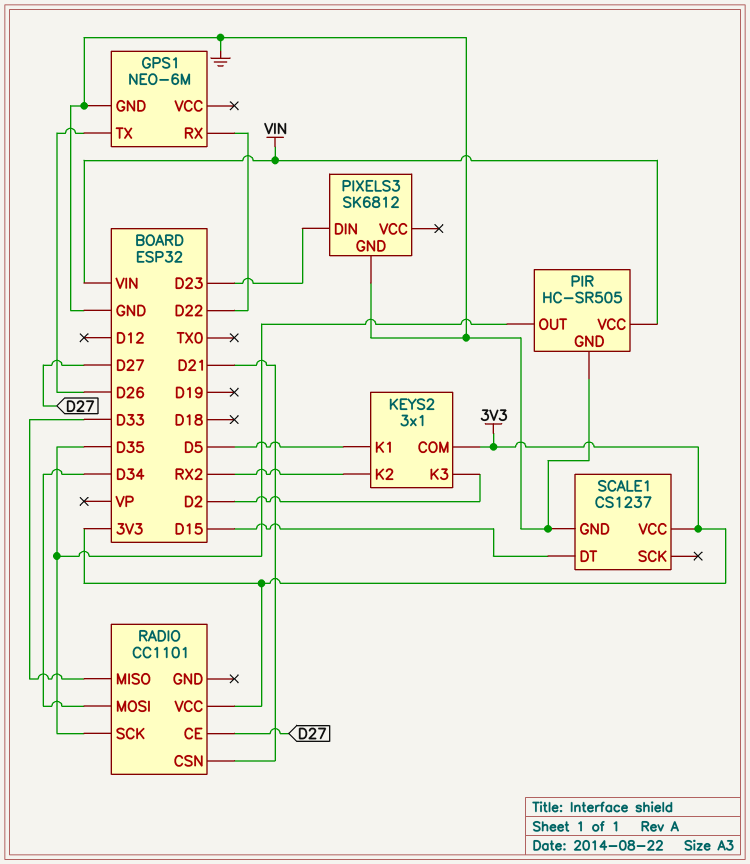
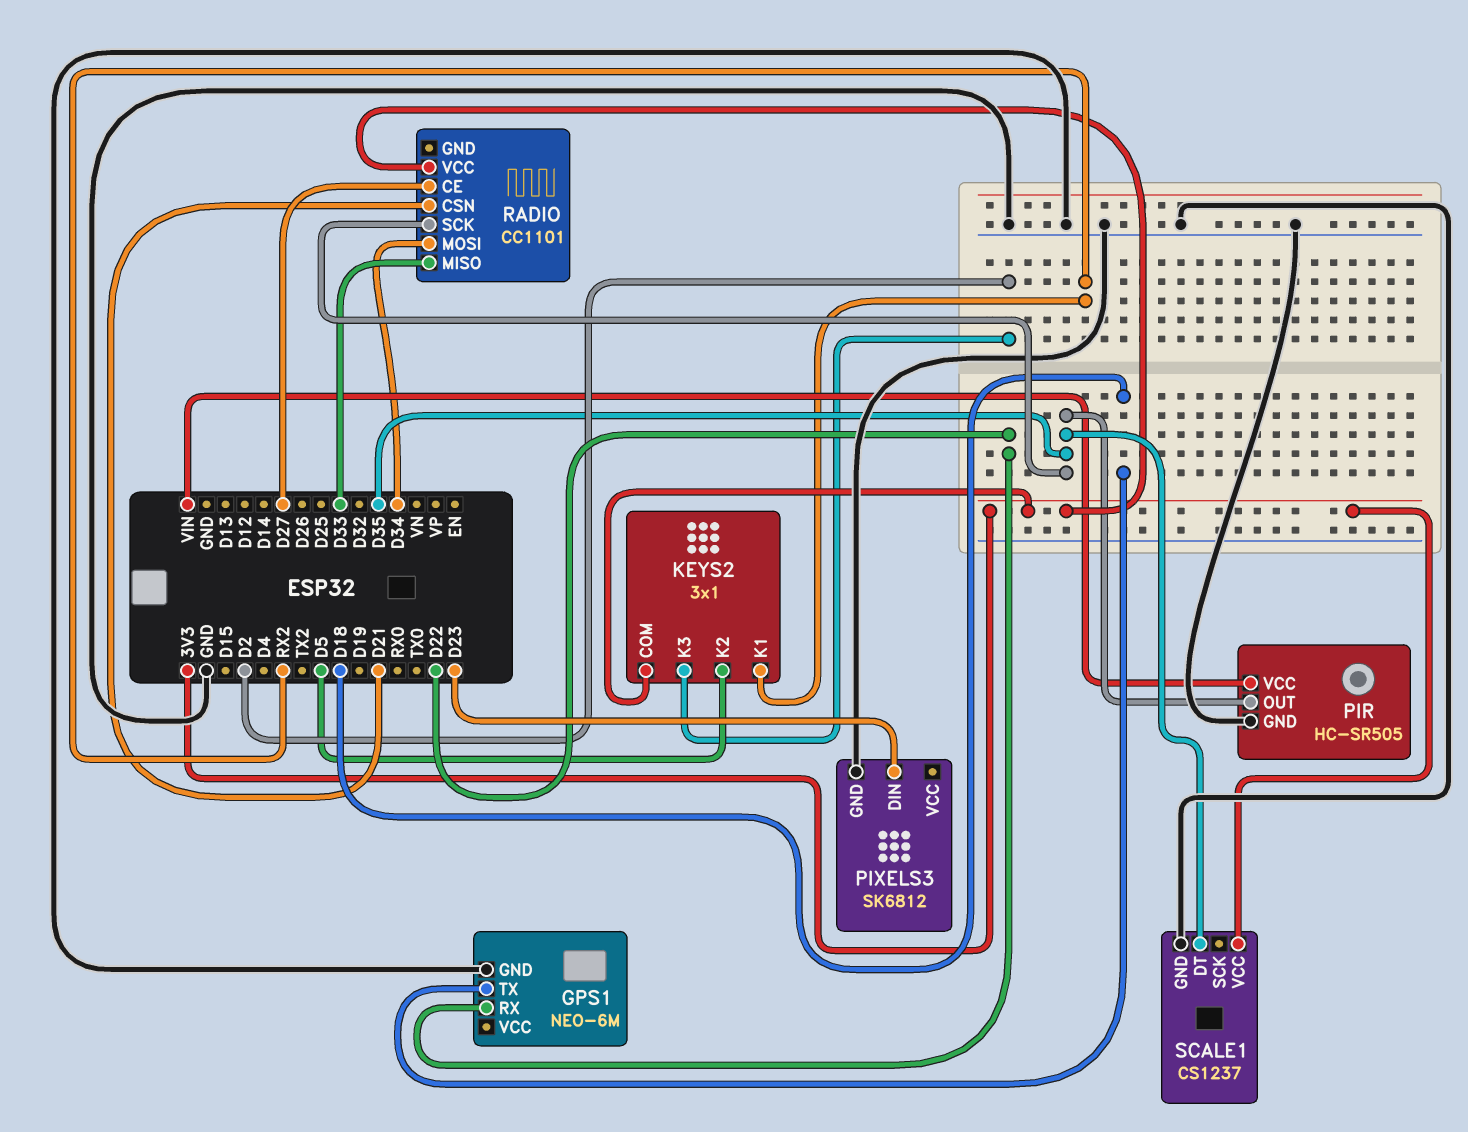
GPS1 pin TX: D26 -> D18
KEYS2 pin K1: D5 -> RX2
KEYS2 pin K2: RX2 -> D5
SCALE1 pin DT: D15 -> D35

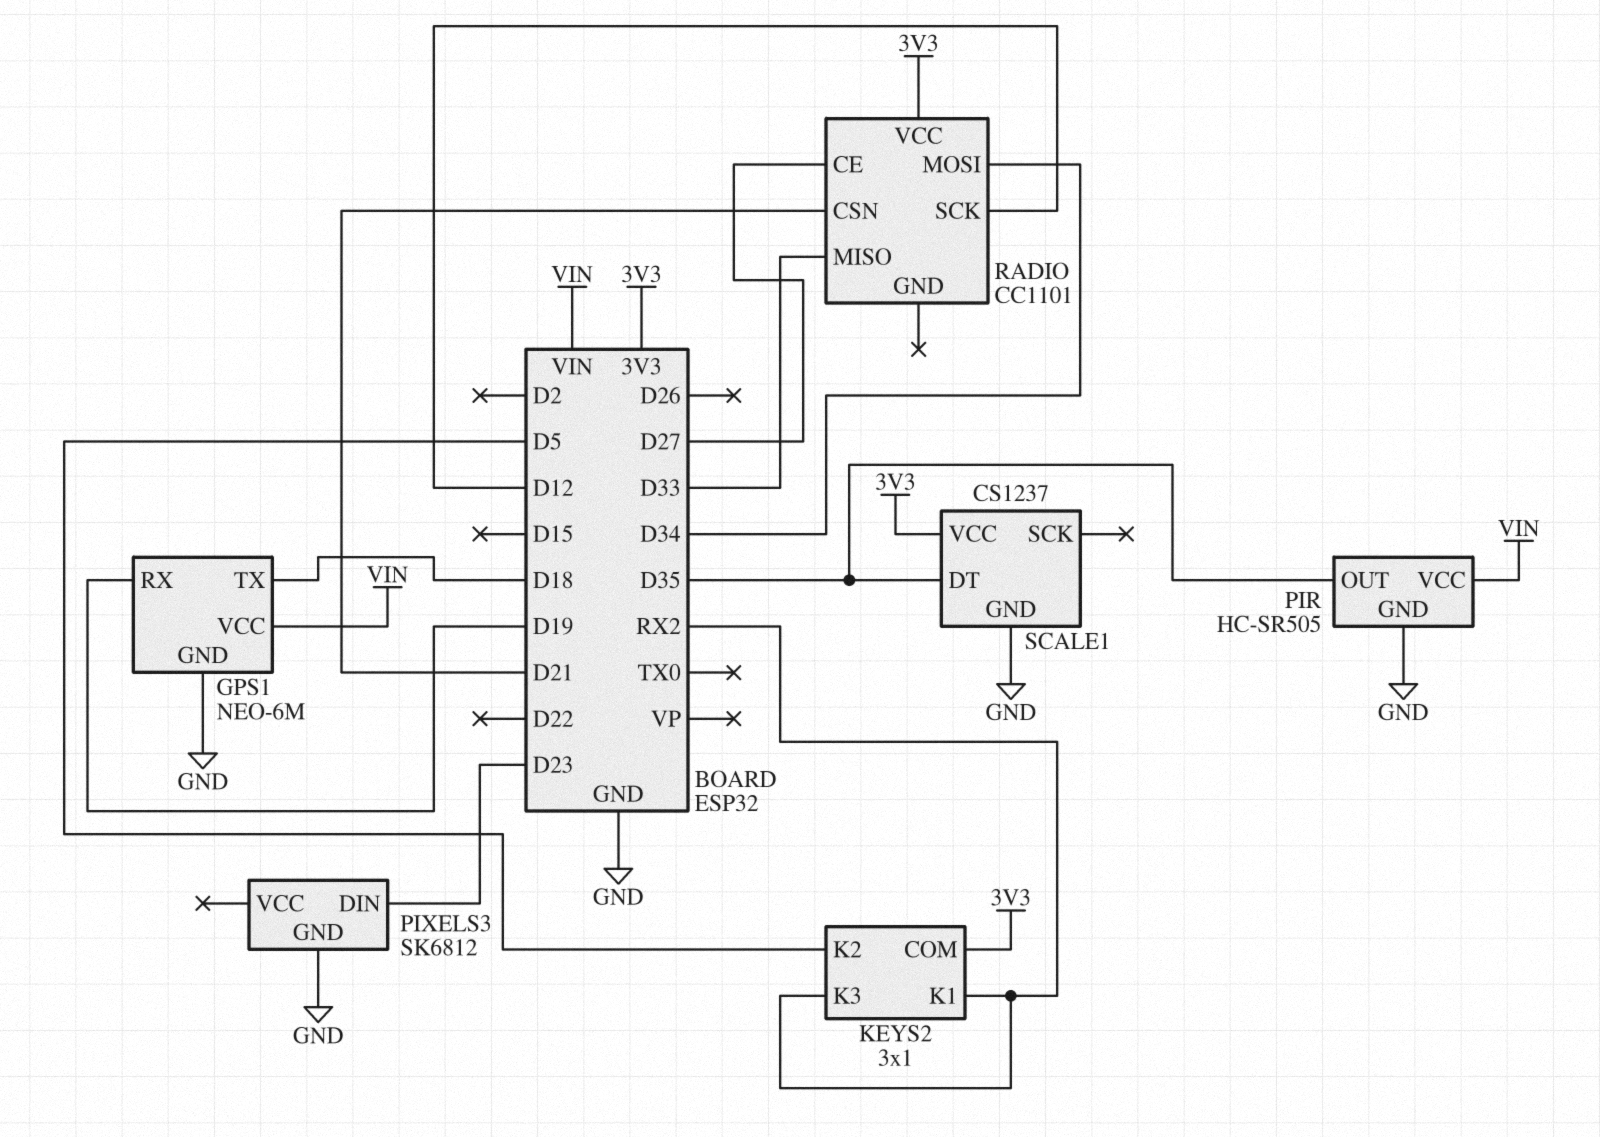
GPS1 pin RX: D22 -> D19
GPS1 pin VCC: none -> VIN
KEYS2 pin K3: D2 -> RX2
RADIO pin SCK: D35 -> D12

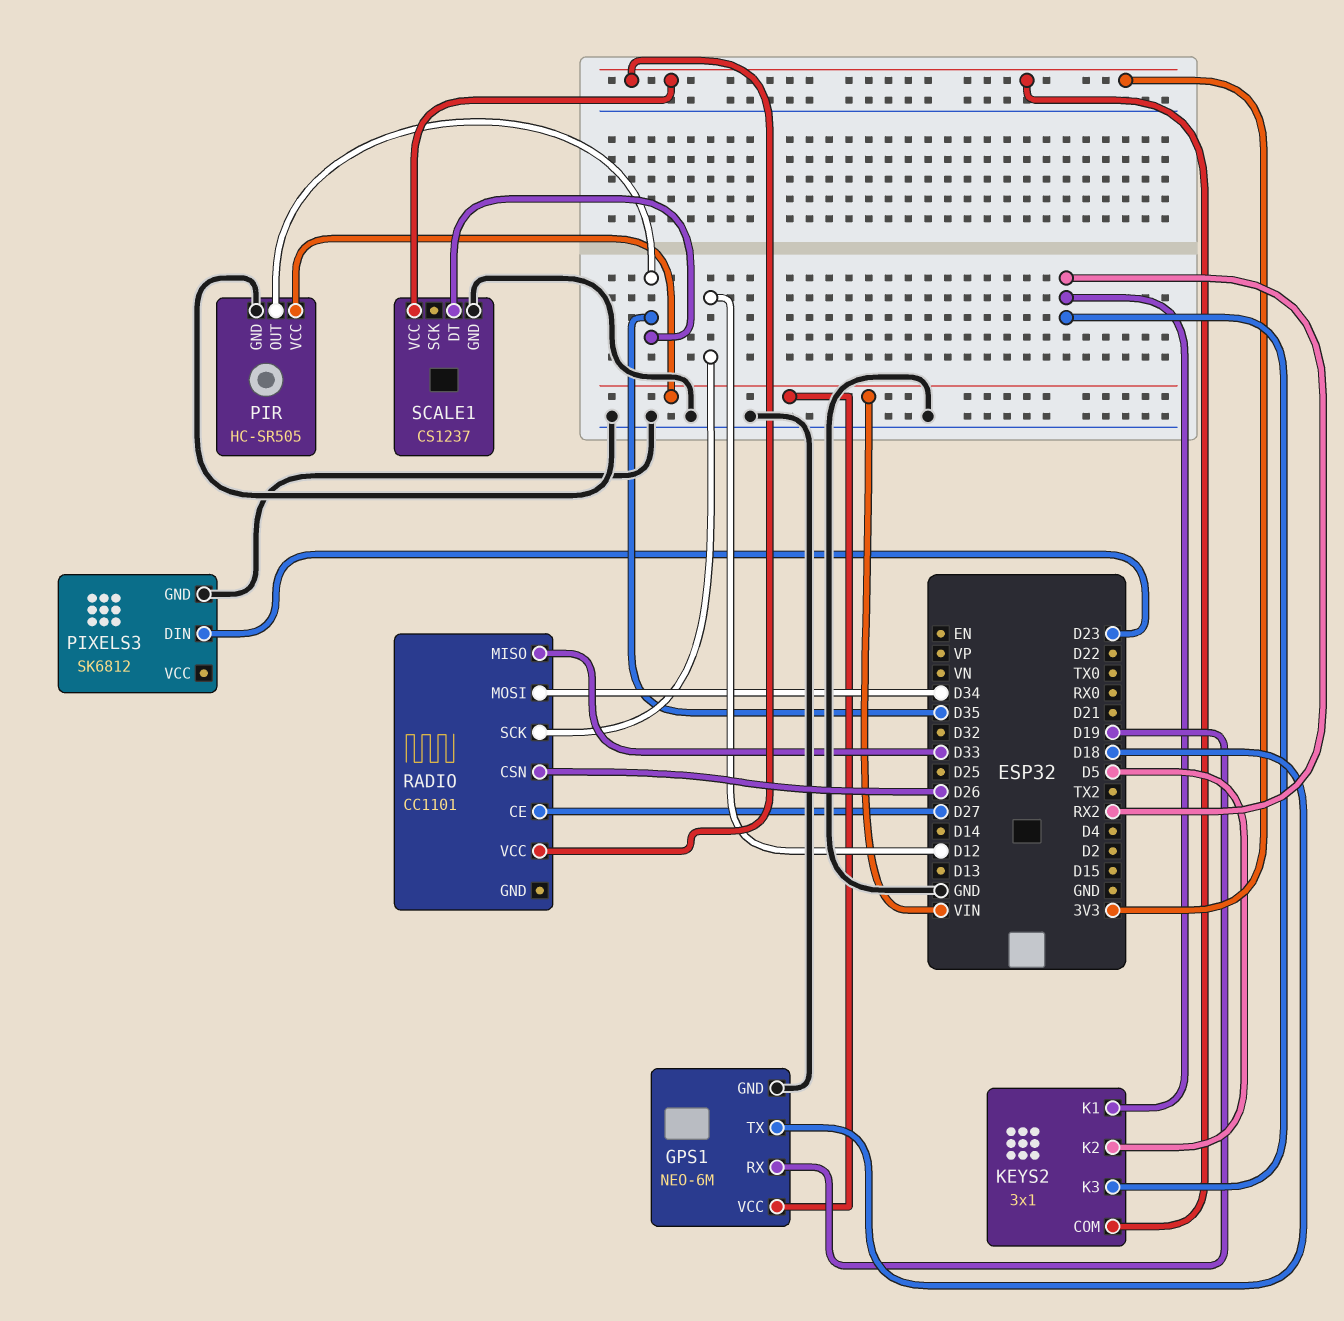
RADIO pin CSN: D21 -> D26

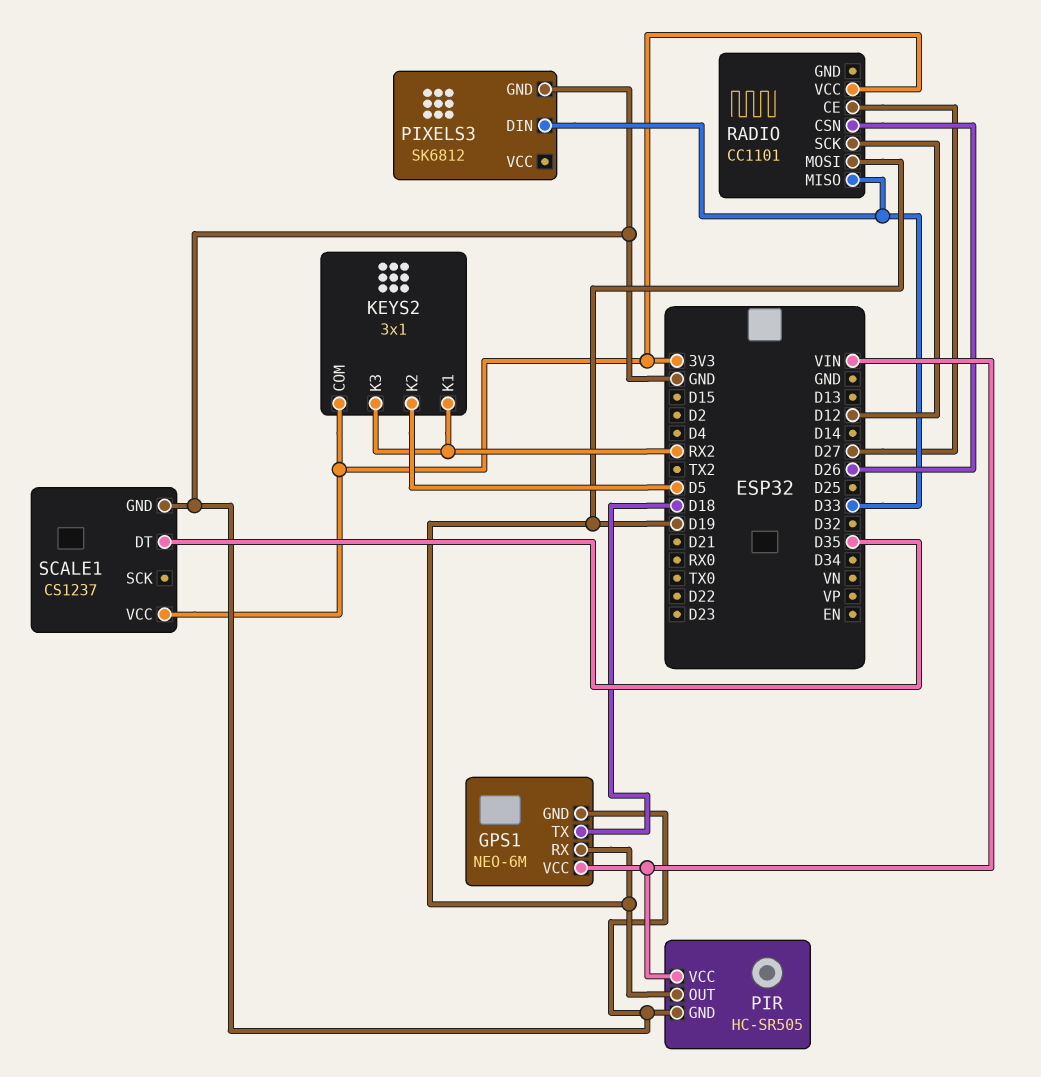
PIR pin OUT: D35 -> D19
PIXELS3 pin DIN: D23 -> D33
RADIO pin MOSI: D34 -> D19

